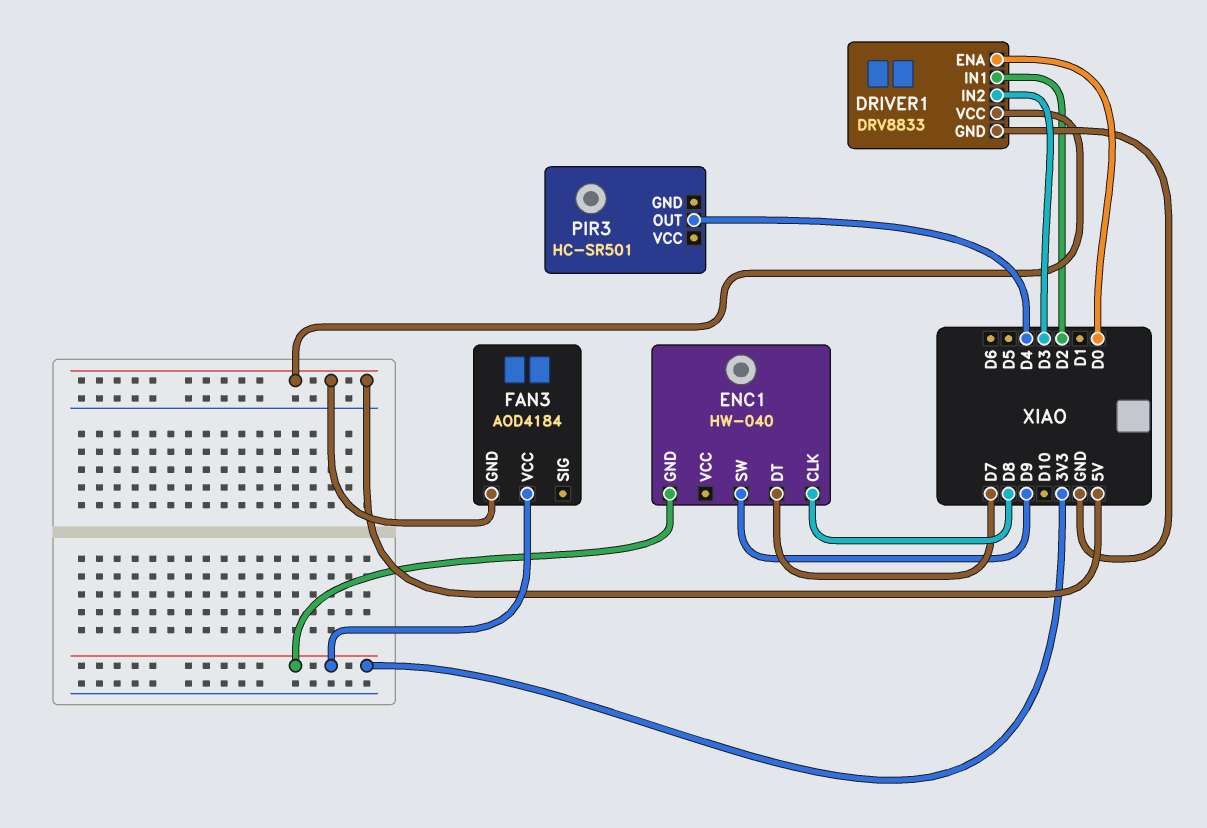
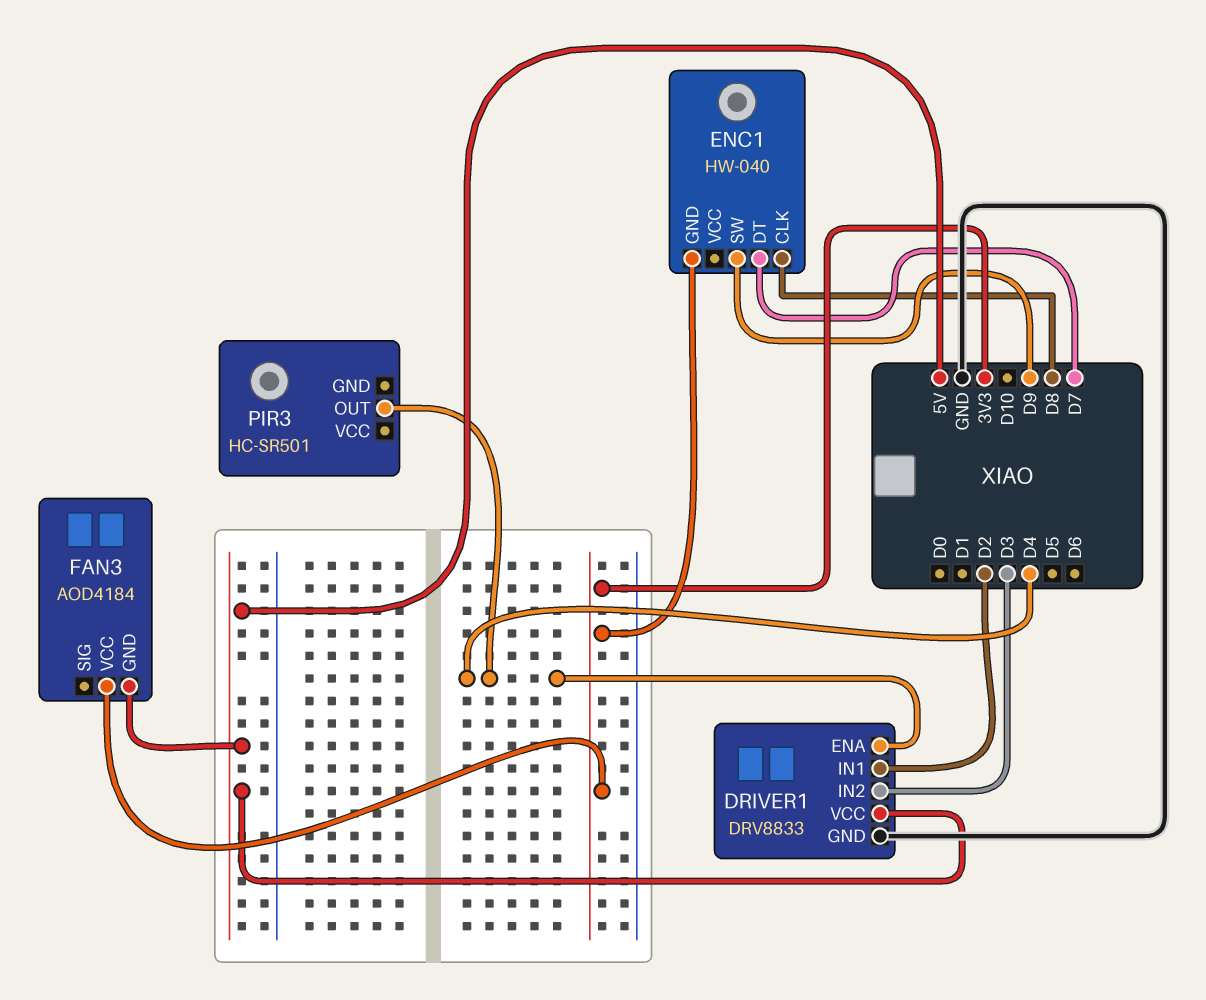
DRIVER1 pin ENA: D0 -> D4

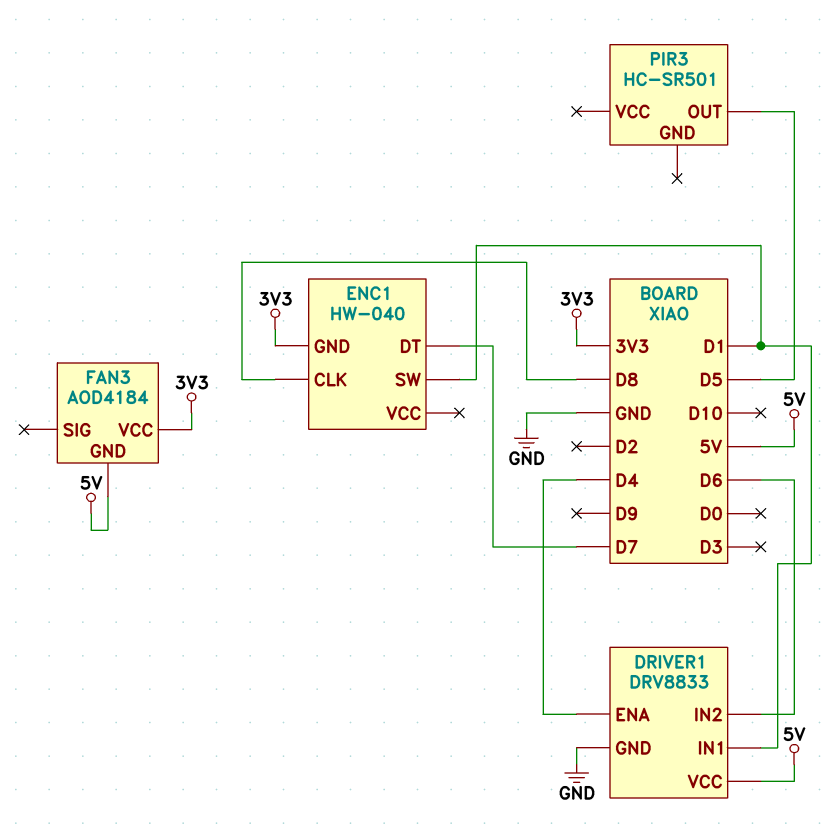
DRIVER1 pin IN1: D2 -> D1
DRIVER1 pin IN2: D3 -> D6
ENC1 pin SW: D9 -> D1
PIR3 pin OUT: D4 -> D5

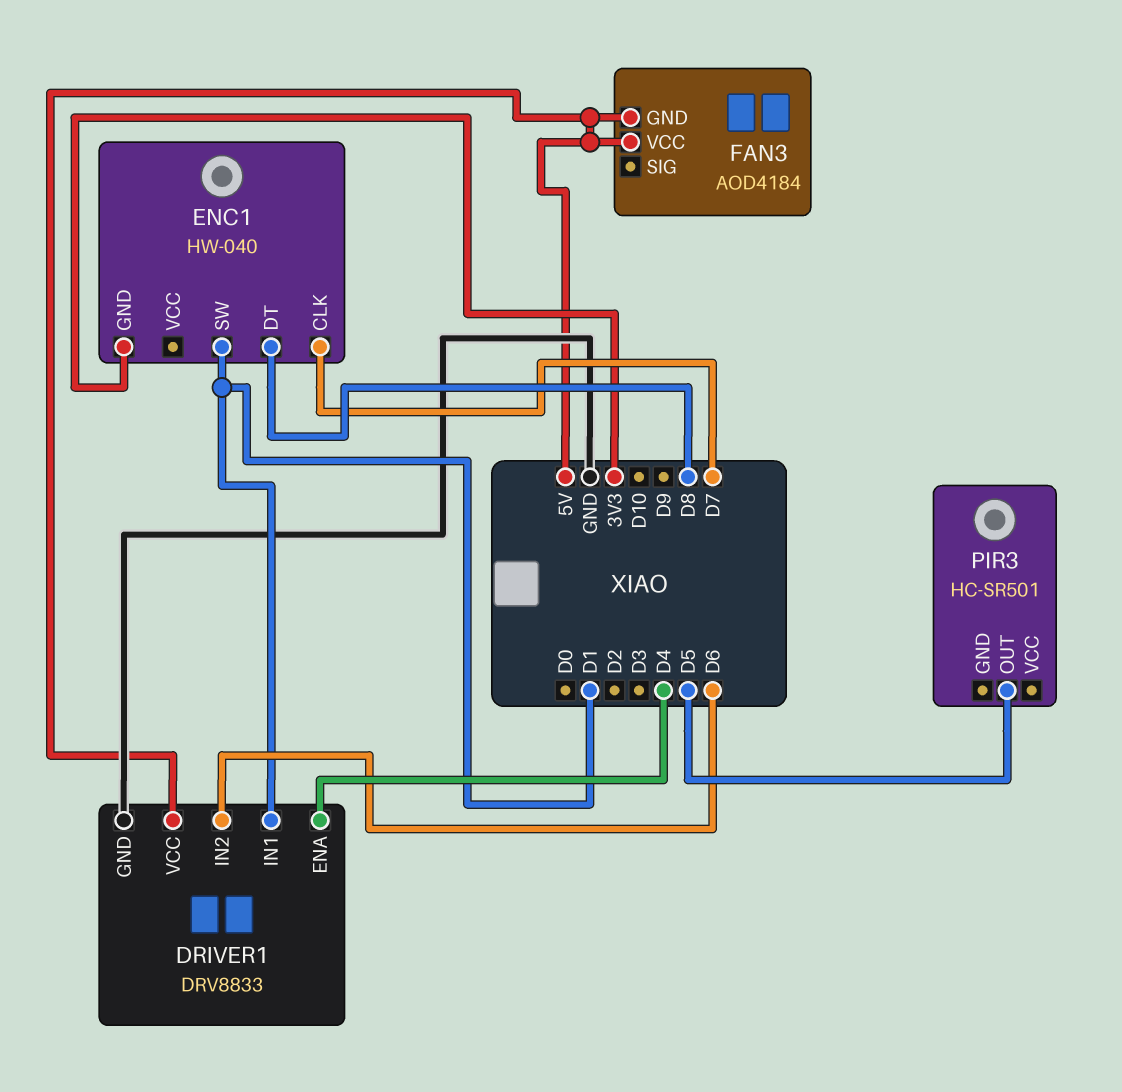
ENC1 pin CLK: D8 -> D7
ENC1 pin DT: D7 -> D8
FAN3 pin VCC: 3V3 -> 5V

